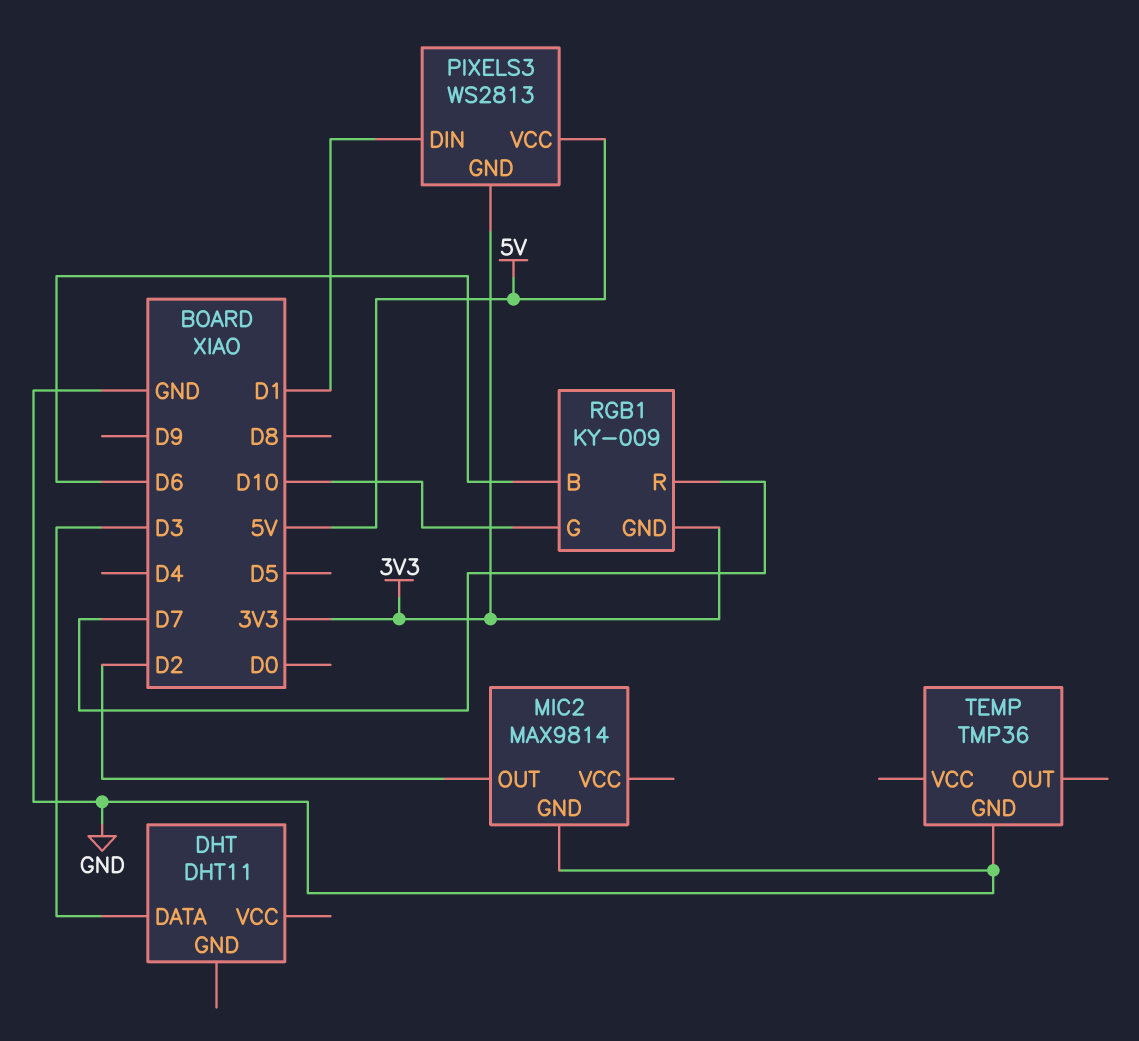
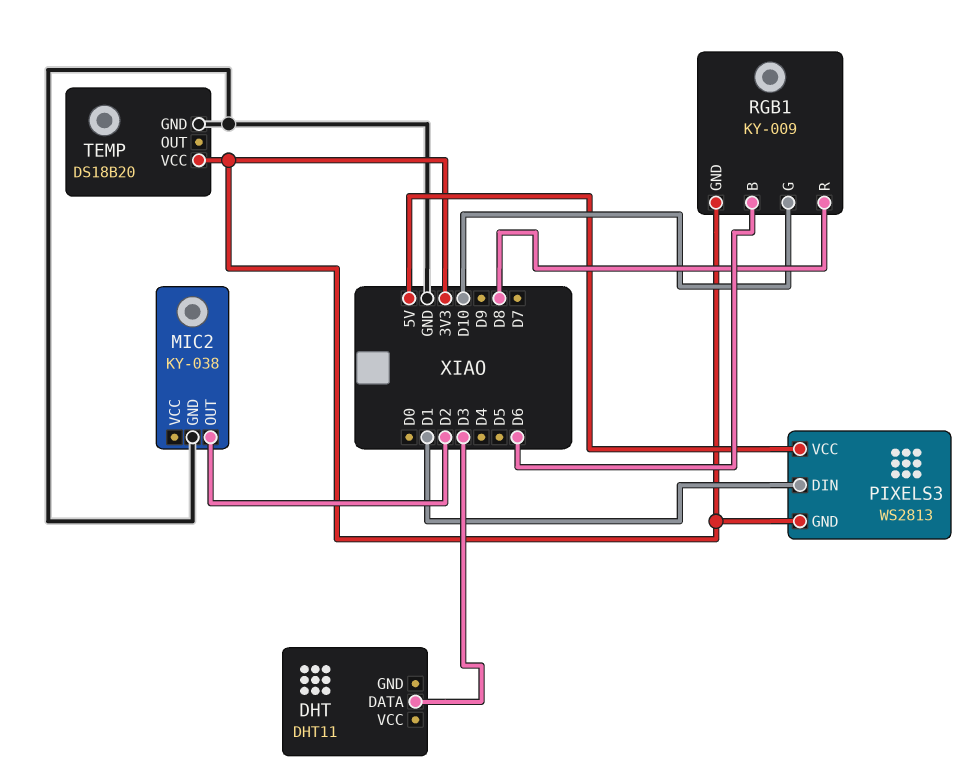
MIC2: MAX9814 -> KY-038
RGB1 pin R: D7 -> D8
TEMP: TMP36 -> DS18B20
TEMP pin VCC: none -> 3V3

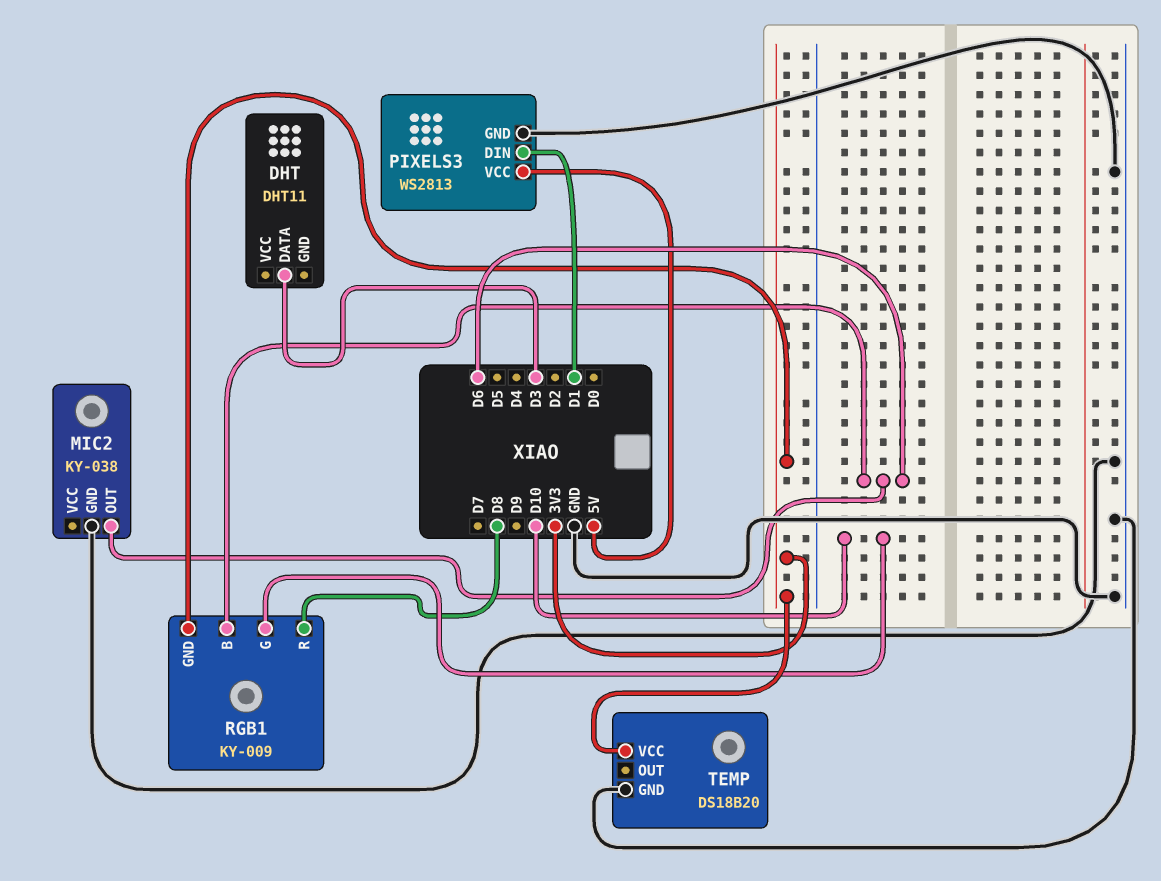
MIC2 pin OUT: D2 -> D6
PIXELS3 pin GND: 3V3 -> GND

